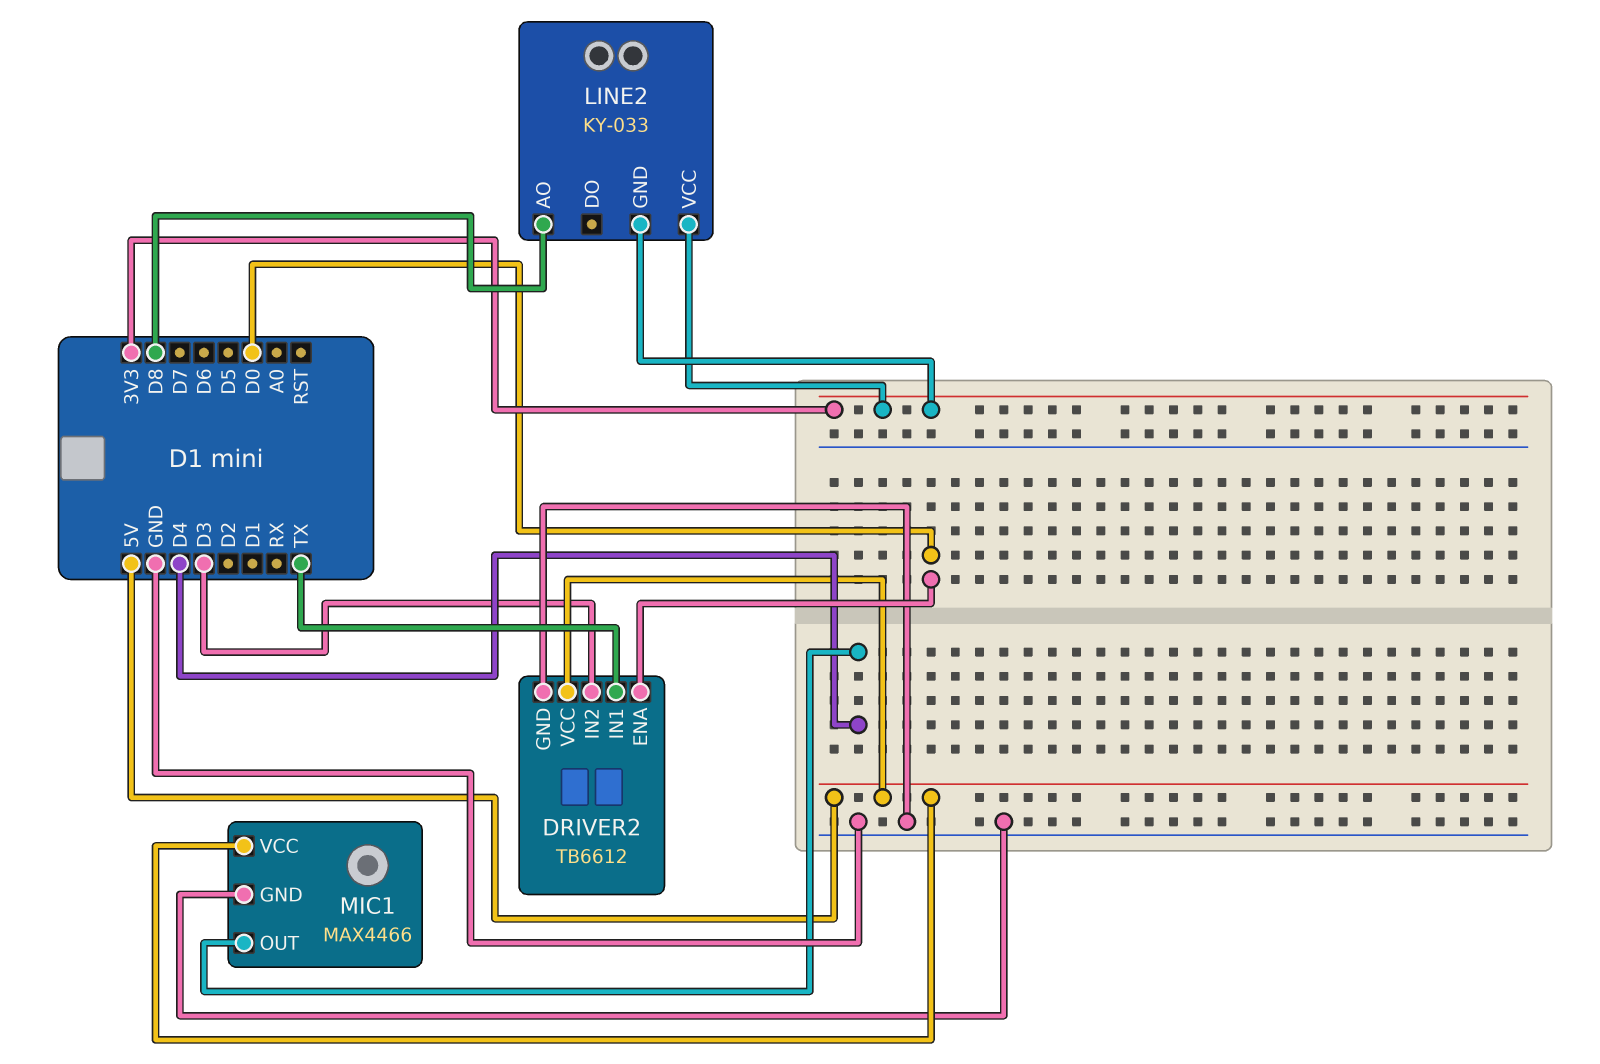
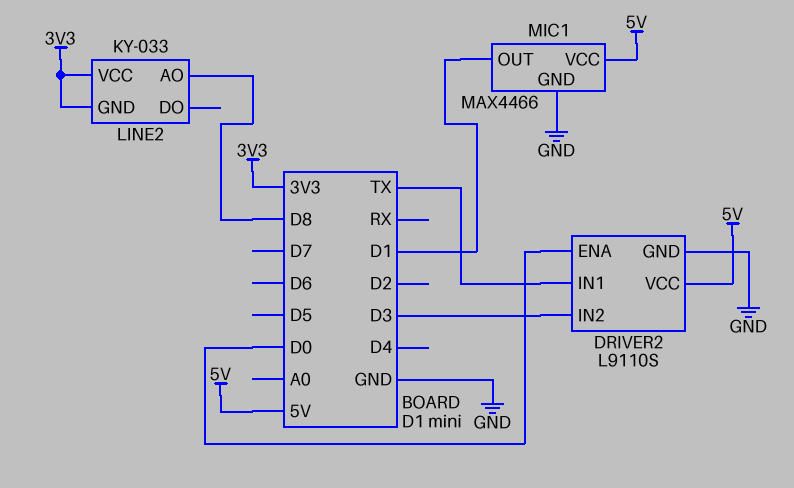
DRIVER2: TB6612 -> L9110S
MIC1 pin OUT: D4 -> D1

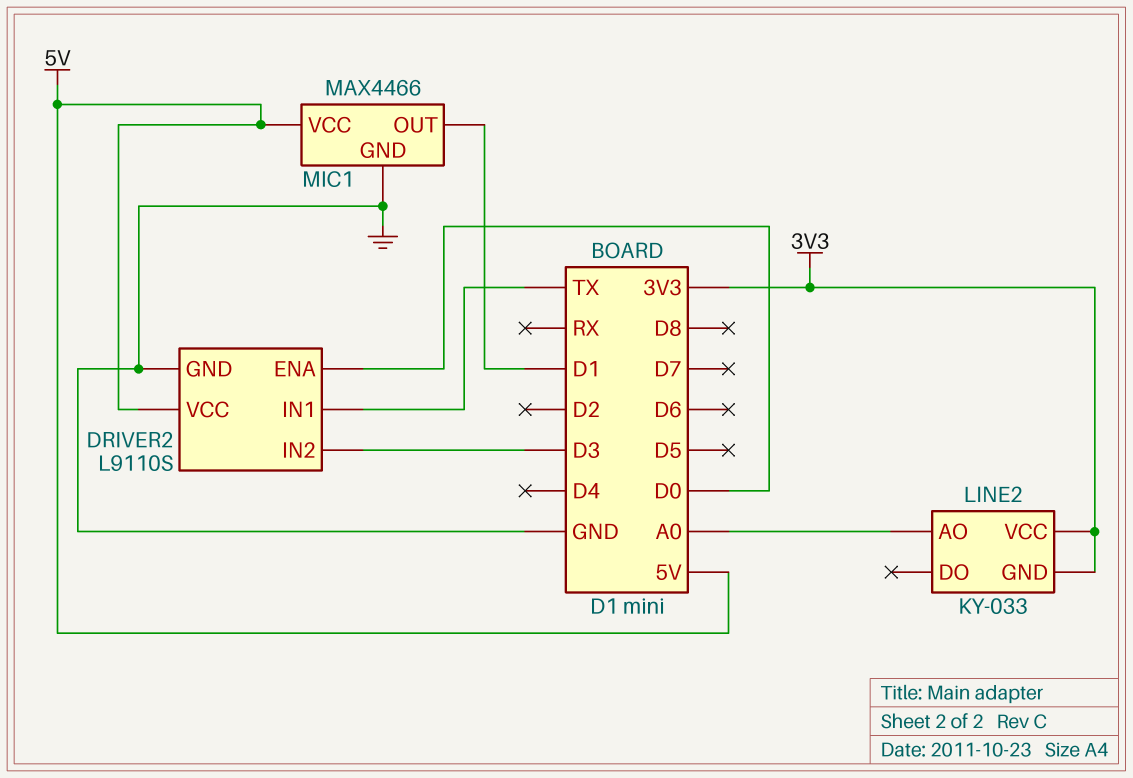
LINE2 pin AO: D8 -> A0

